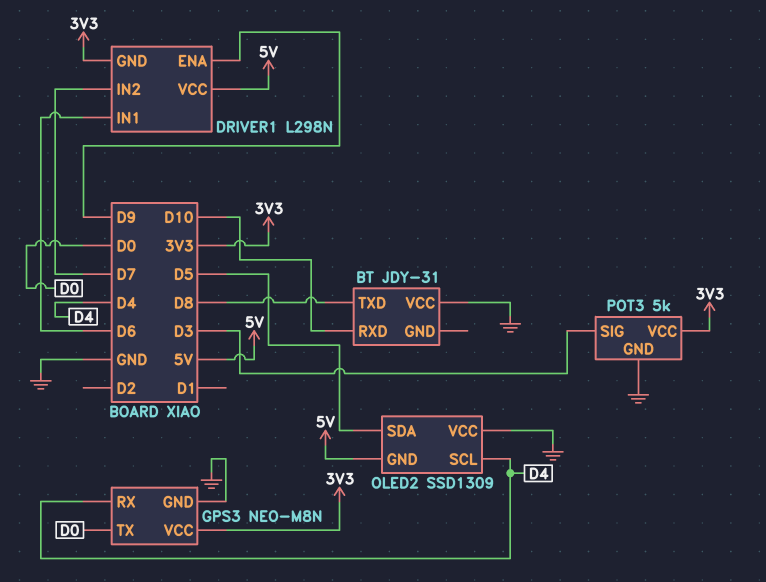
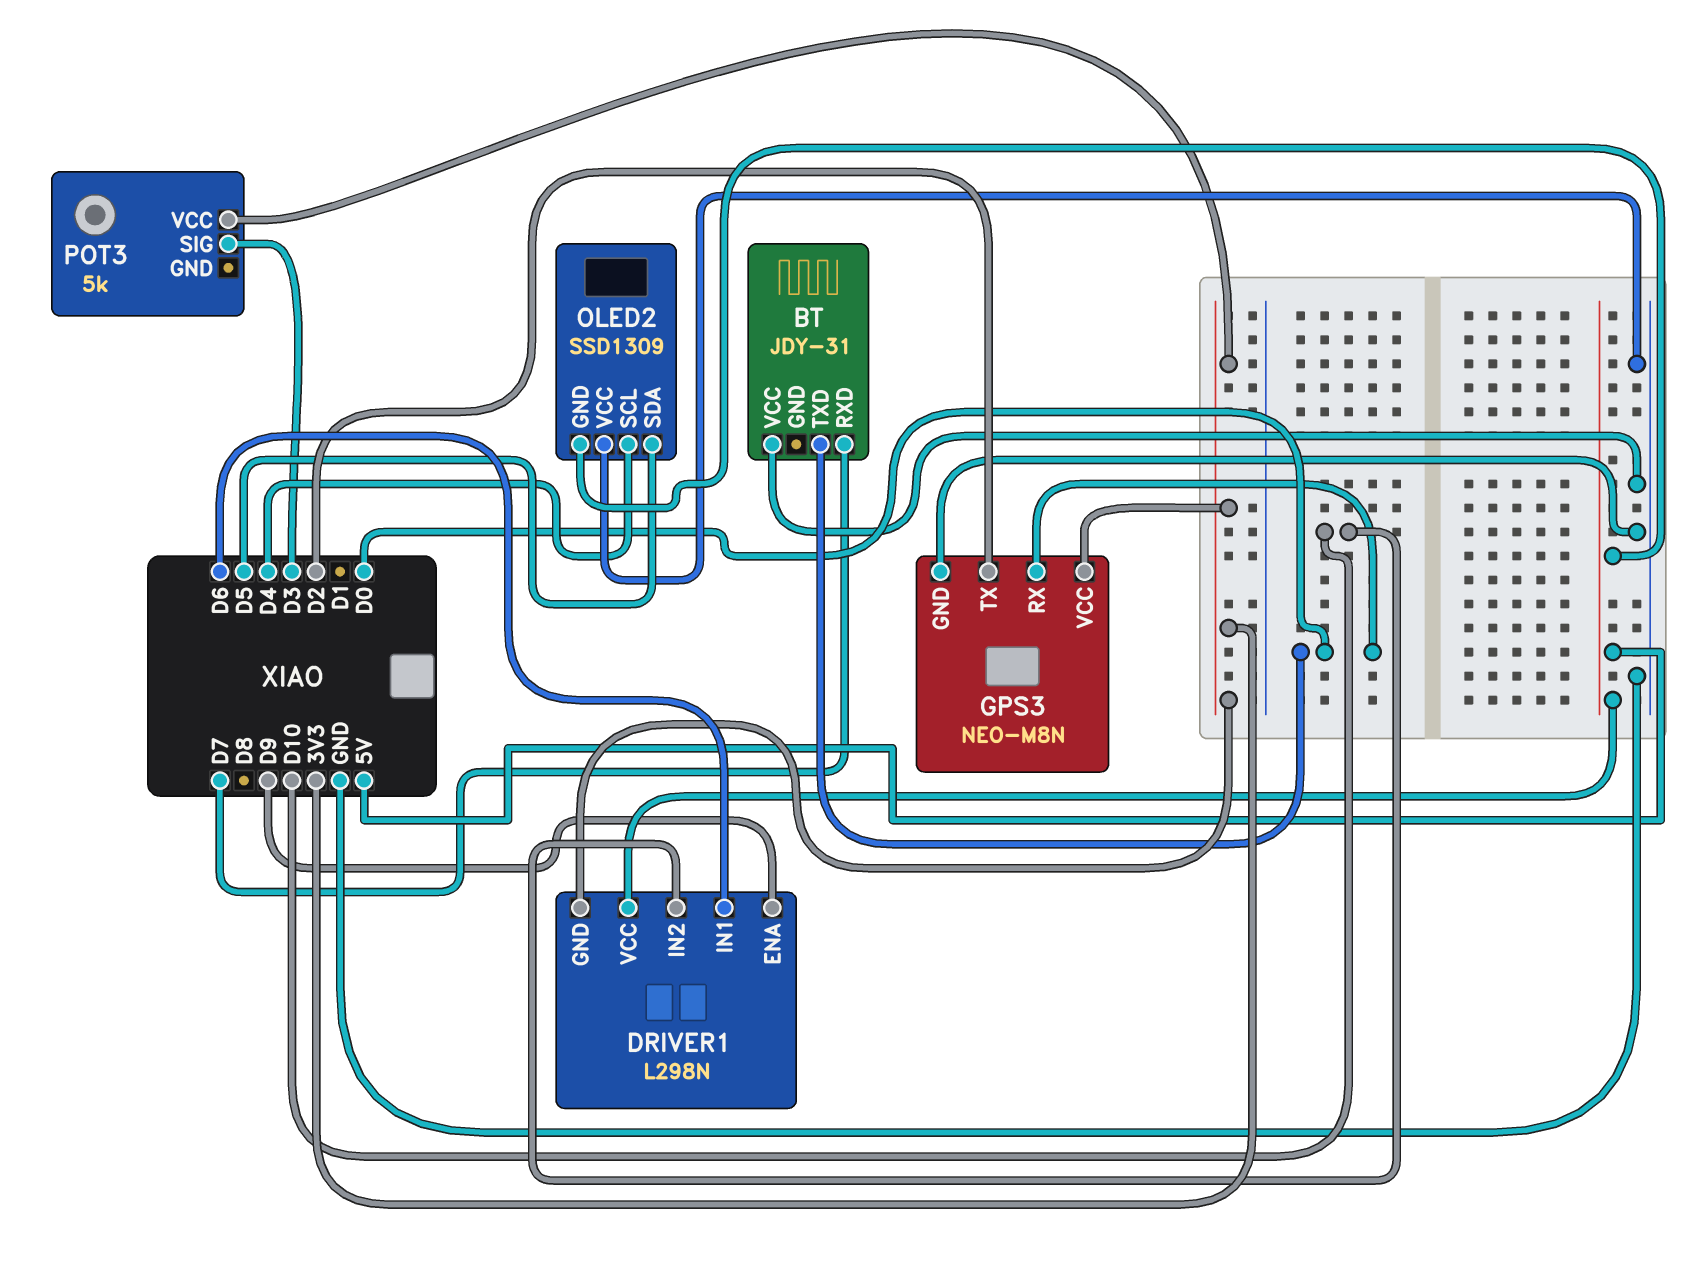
BT pin RXD: D10 -> D7
BT pin TXD: D8 -> D0
DRIVER1 pin IN2: D7 -> D10
GPS3 pin RX: D4 -> D0
GPS3 pin TX: D0 -> D2
POT3 pin GND: GND -> none

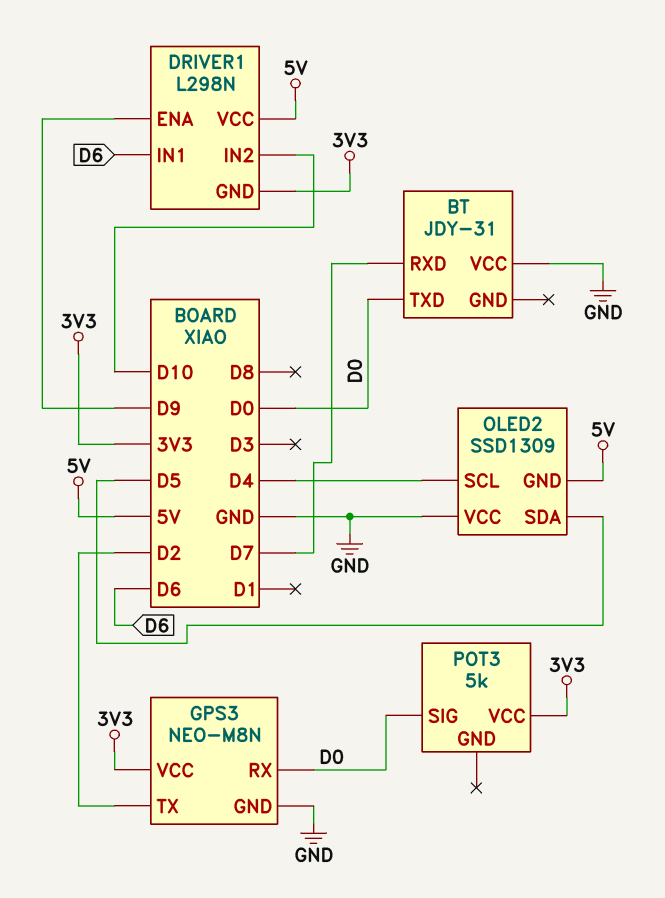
POT3 pin SIG: D3 -> D0

